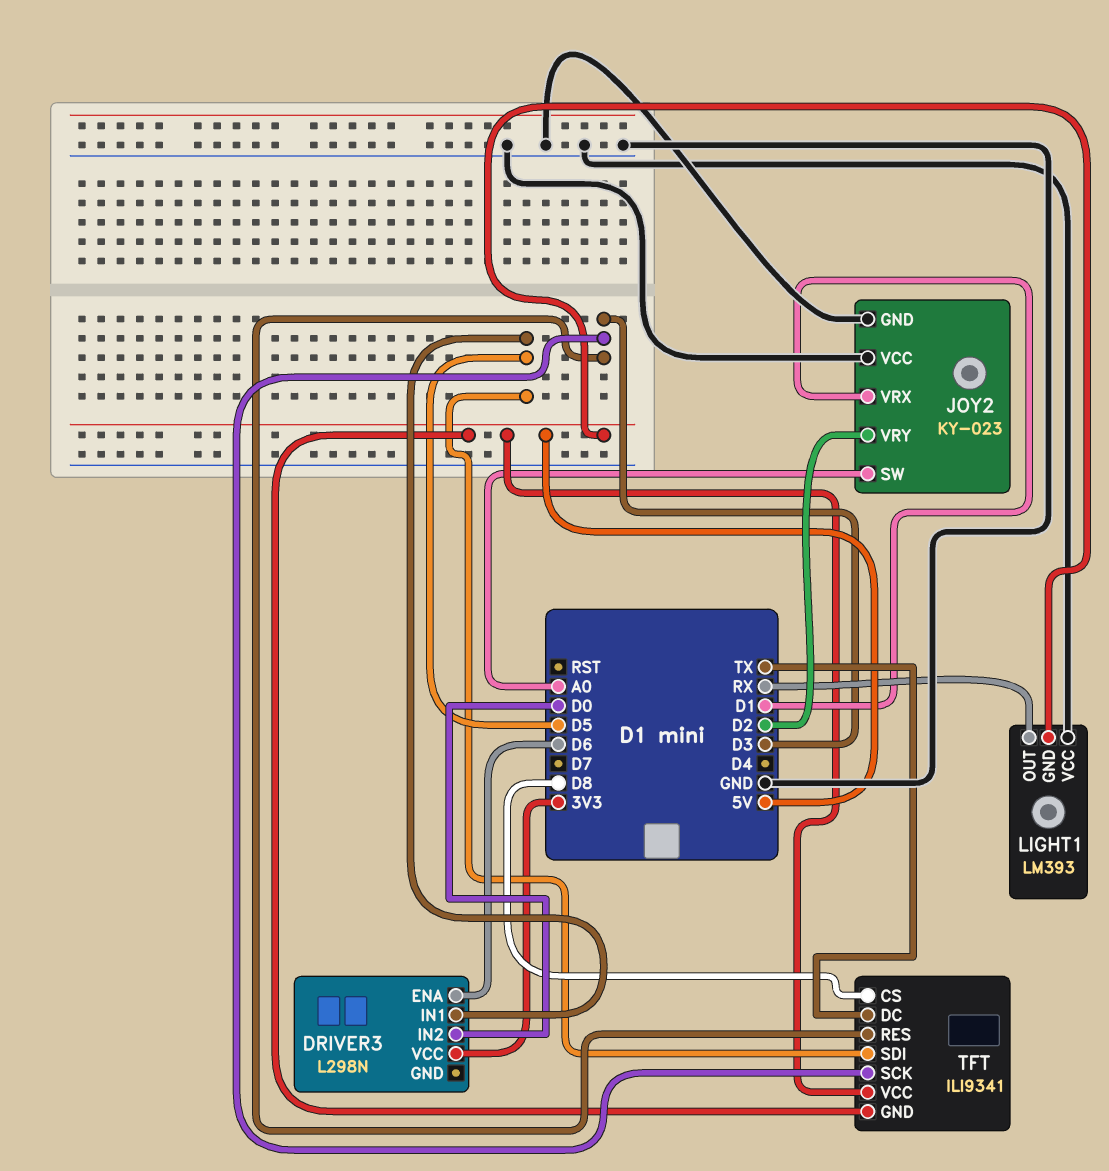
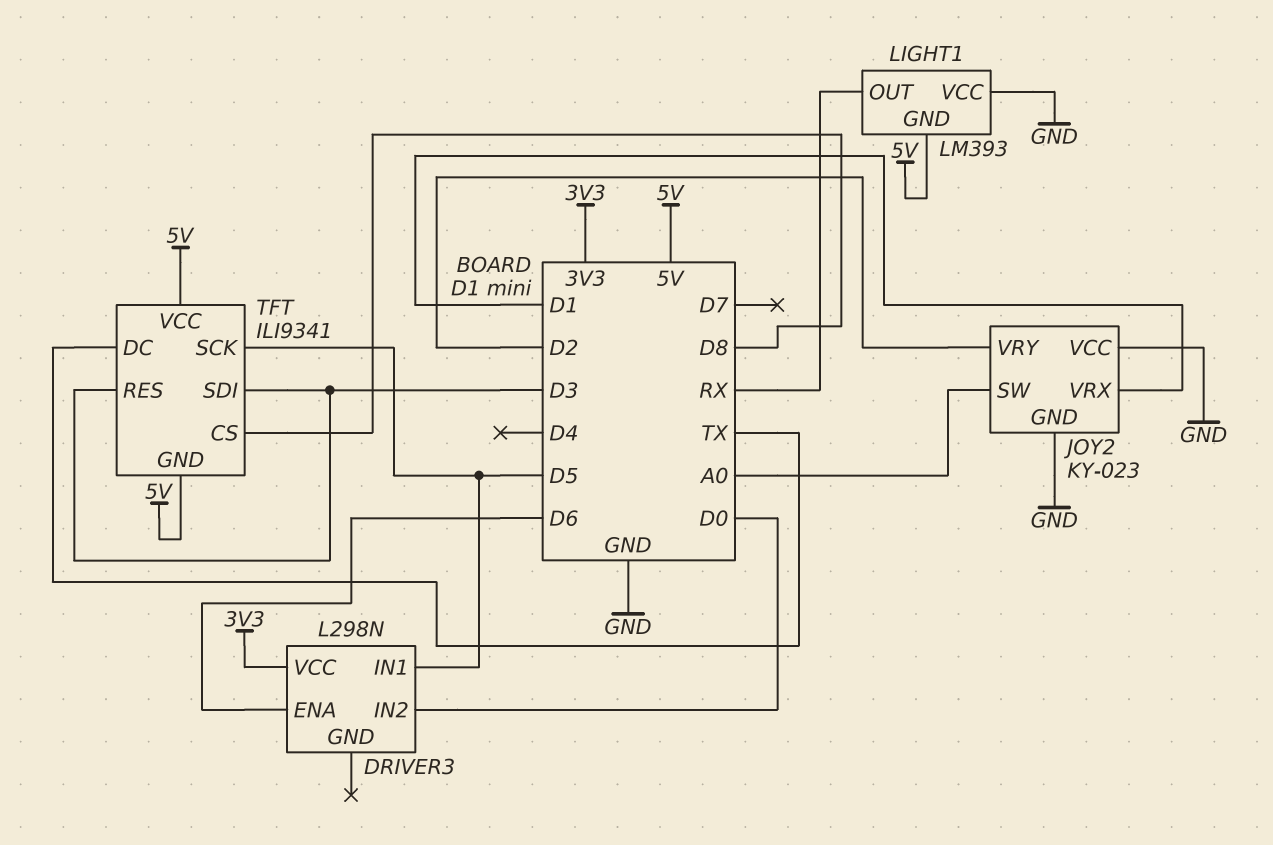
TFT pin SCK: D3 -> D5
TFT pin SDI: D5 -> D3

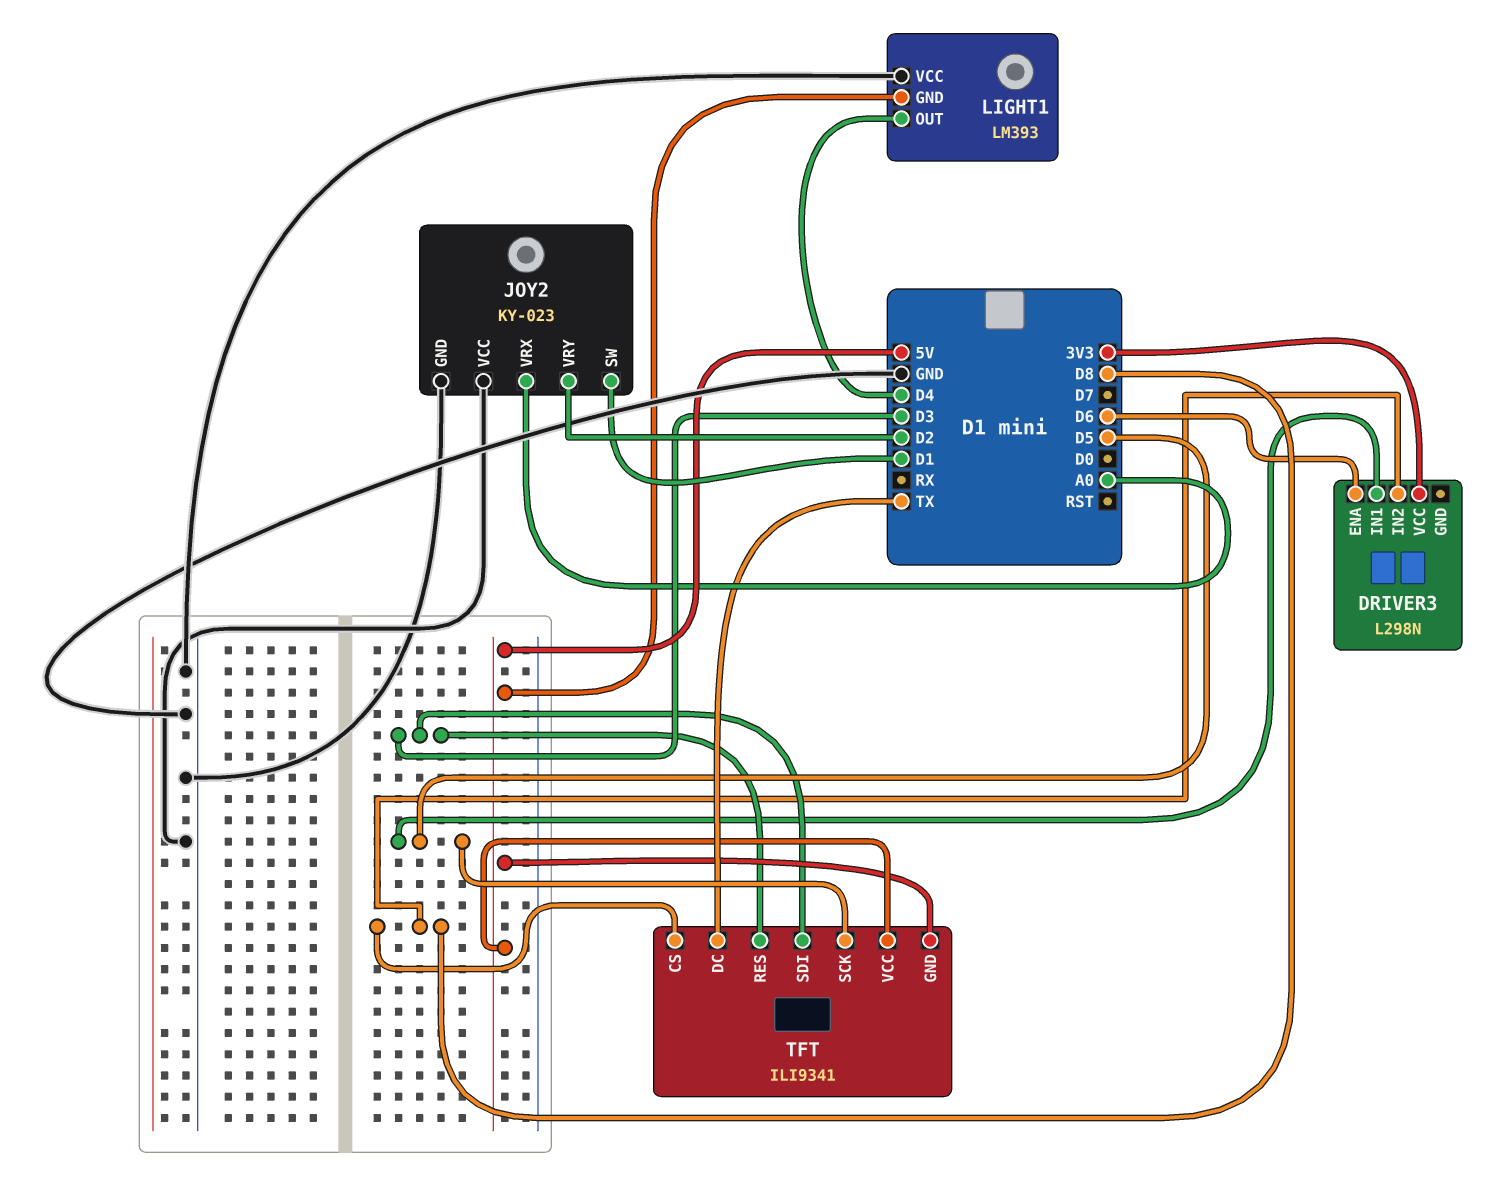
DRIVER3 pin IN2: D0 -> D8
JOY2 pin SW: A0 -> D1
JOY2 pin VRX: D1 -> A0
LIGHT1 pin OUT: RX -> D4

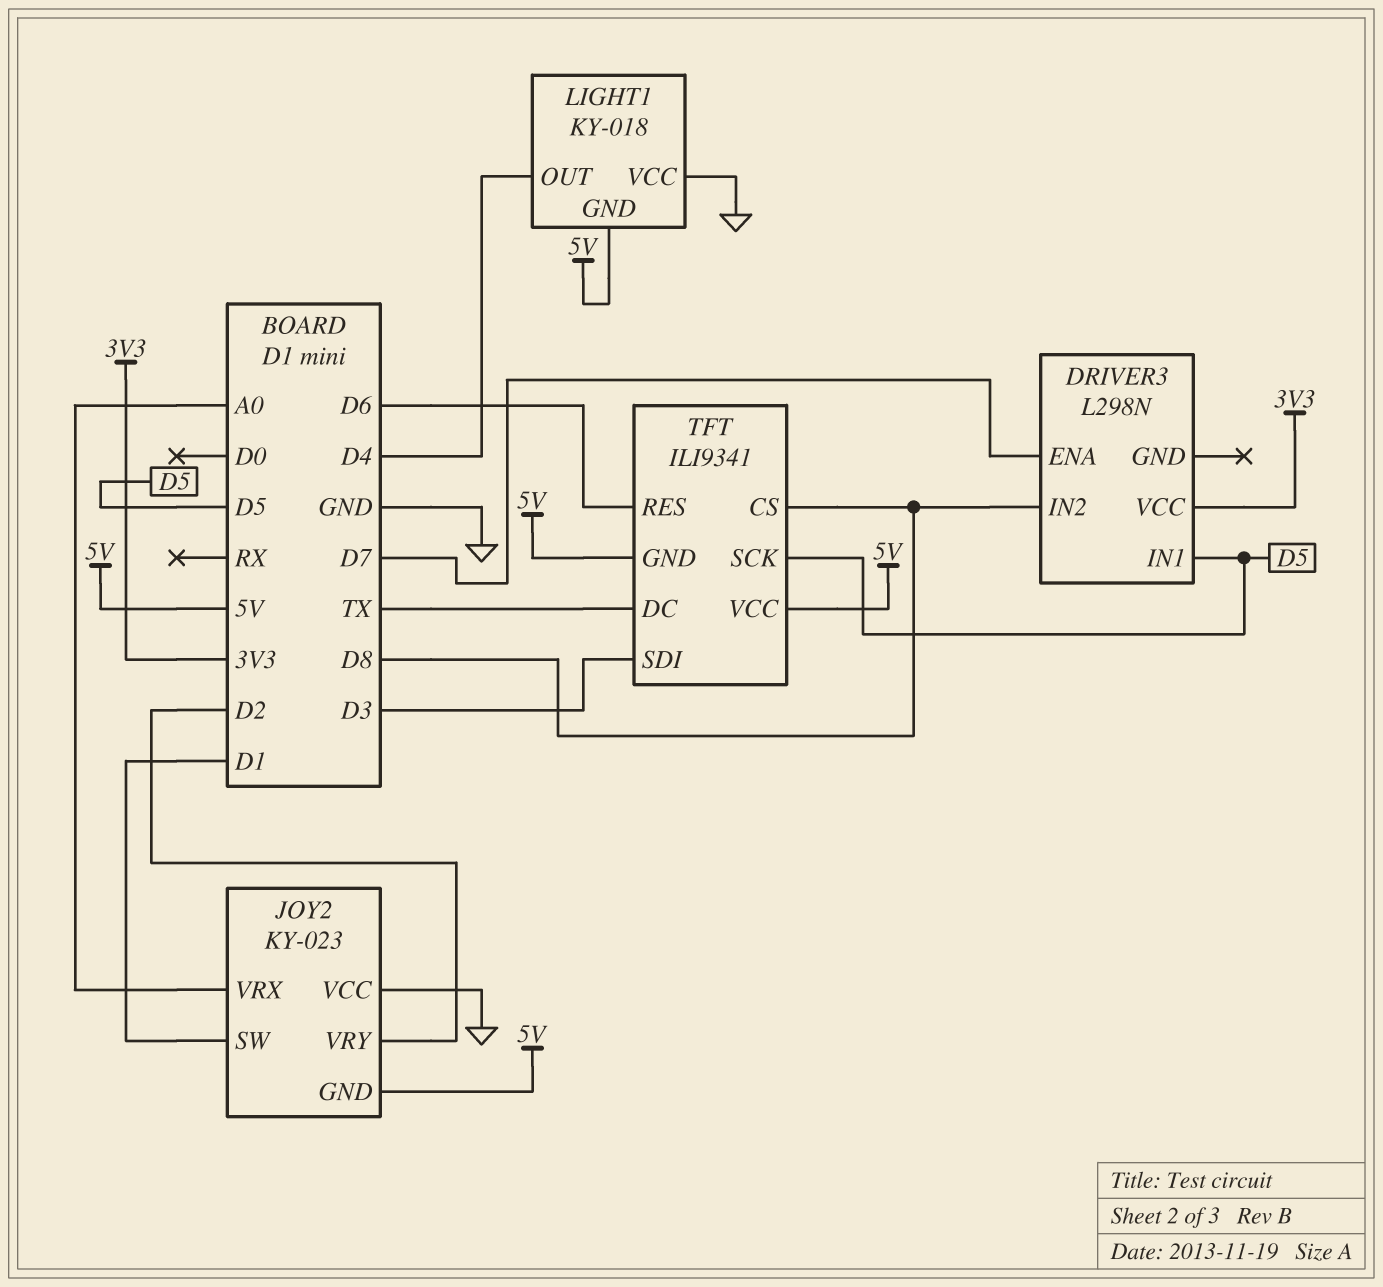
DRIVER3 pin ENA: D6 -> D7
JOY2 pin GND: GND -> 5V
LIGHT1: LM393 -> KY-018
TFT pin RES: D3 -> D6

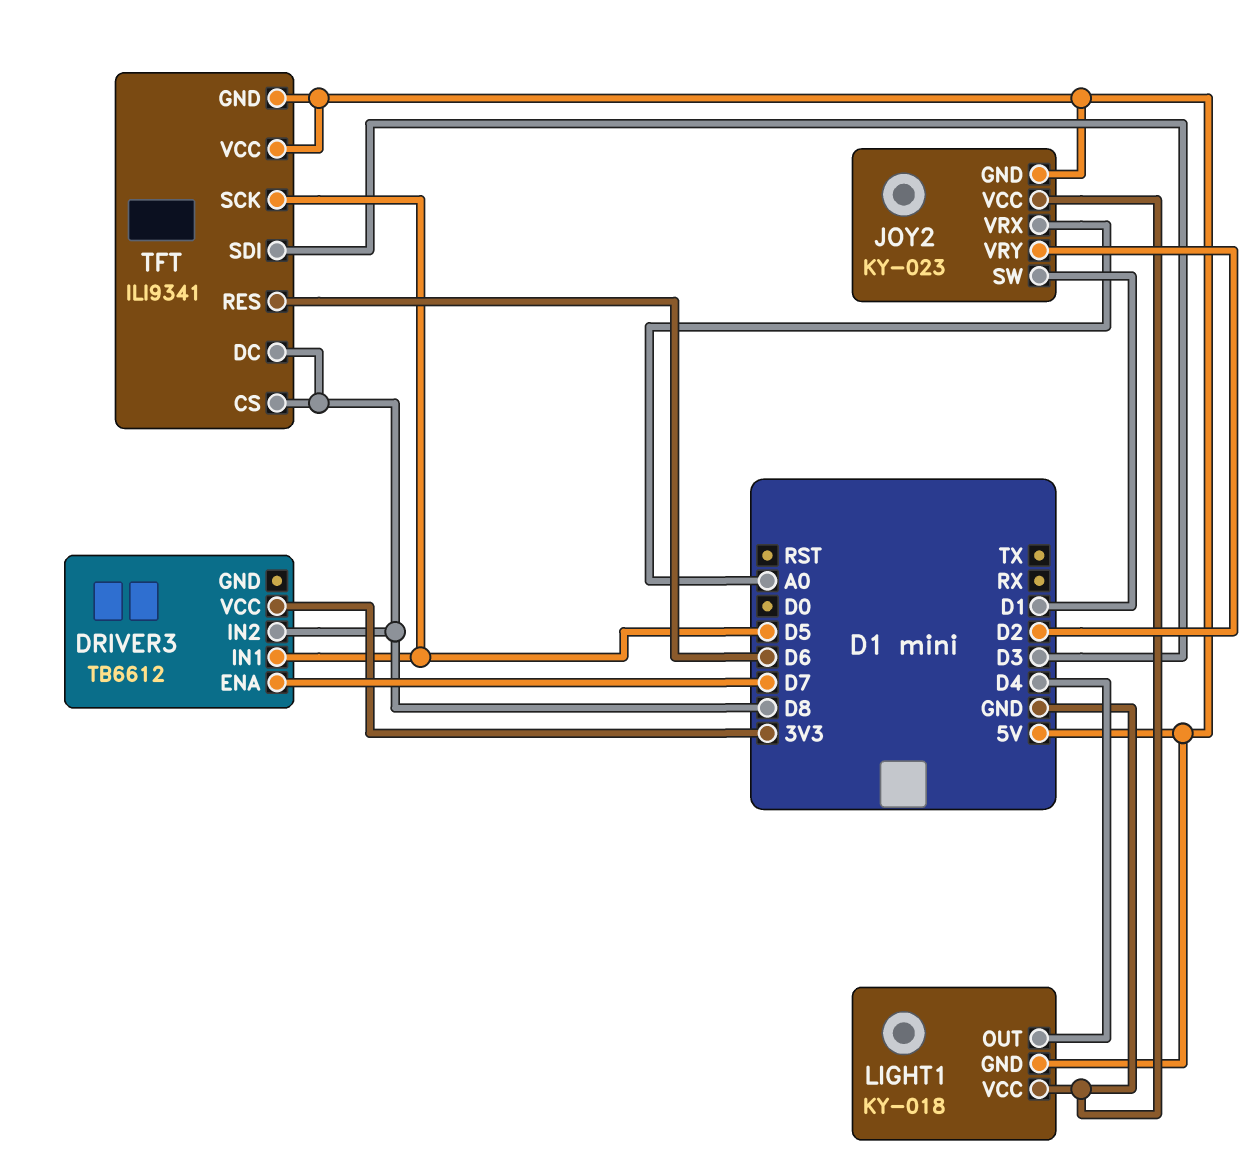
DRIVER3: L298N -> TB6612
TFT pin DC: TX -> D8

